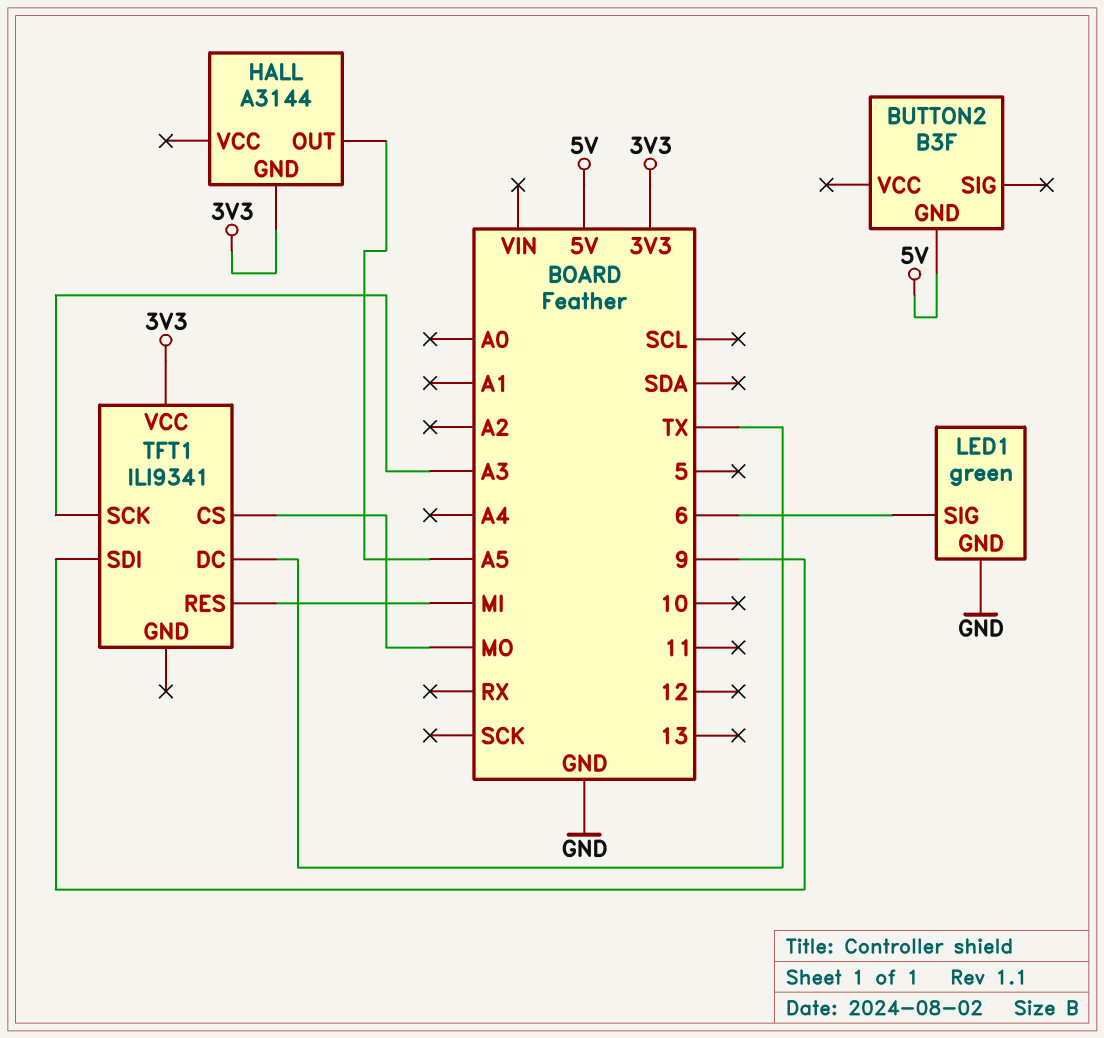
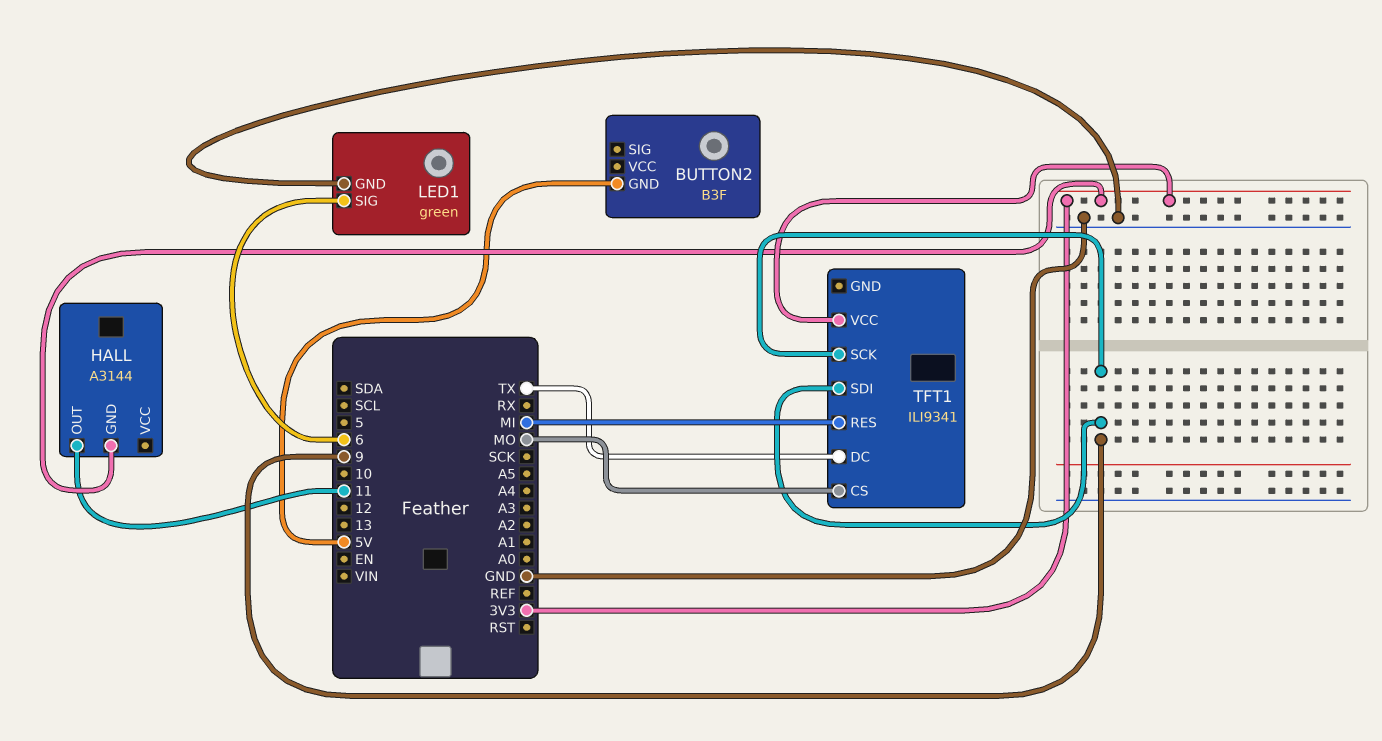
HALL pin OUT: A5 -> 11
TFT1 pin SCK: A3 -> 9

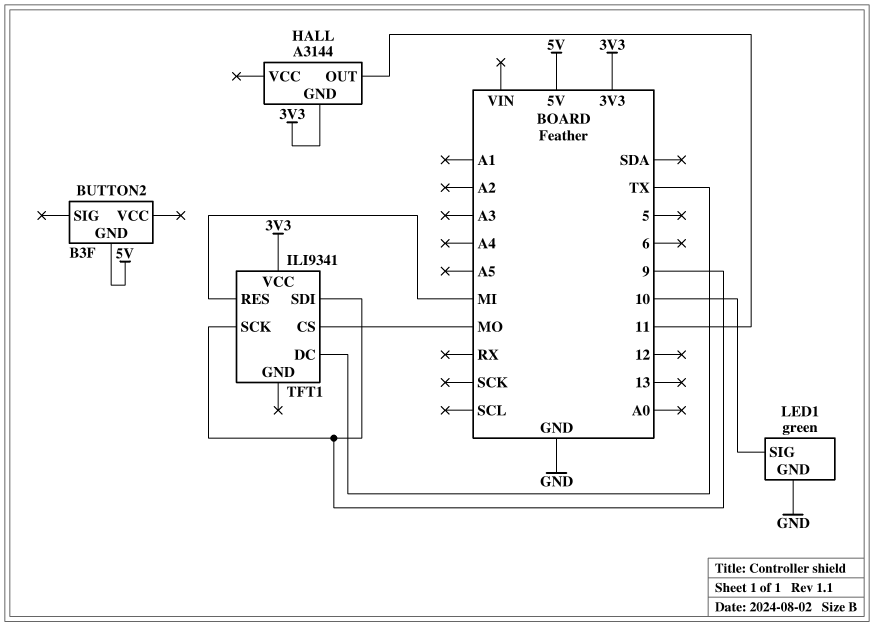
LED1 pin SIG: 6 -> 10

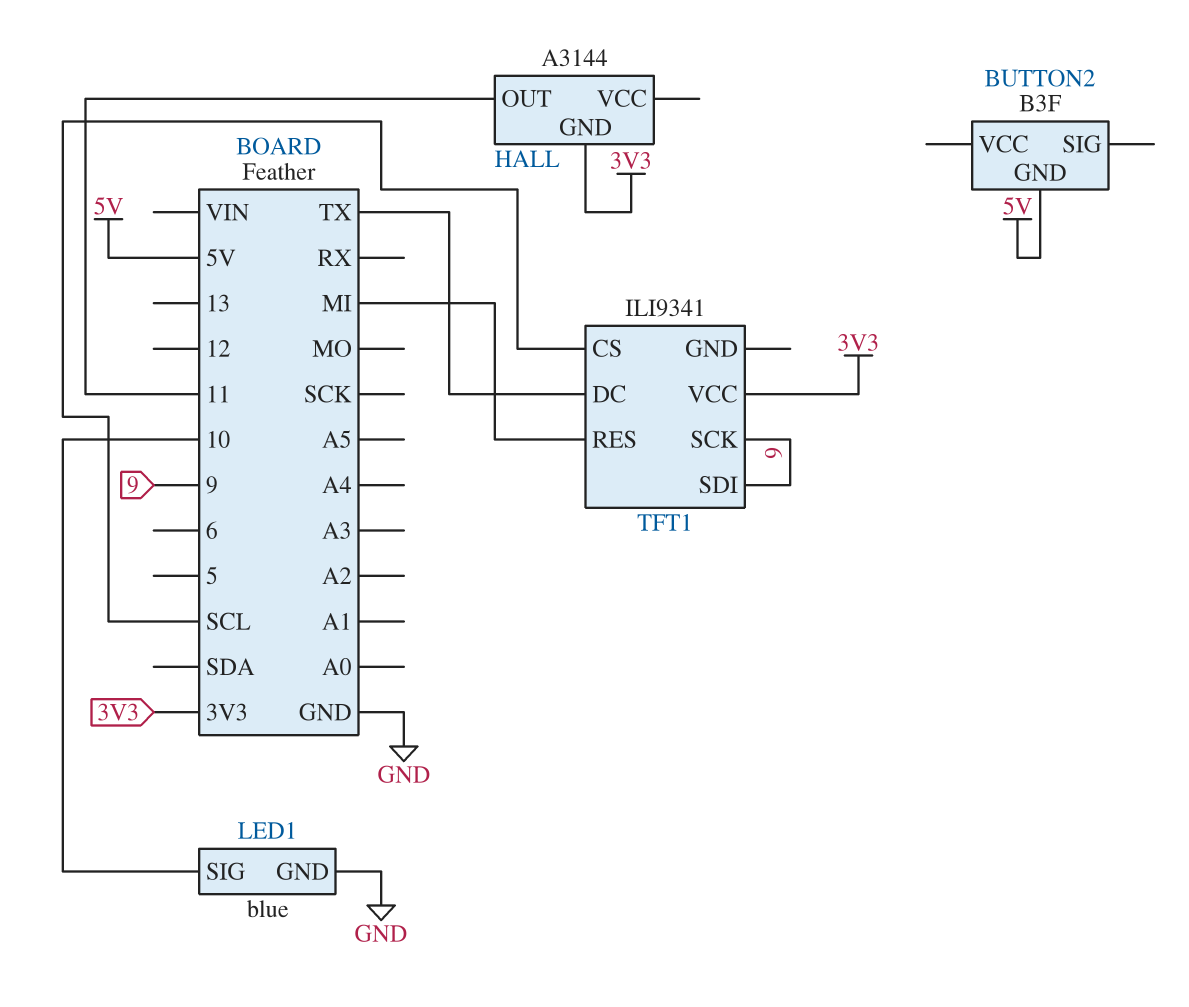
LED1: green -> blue
TFT1 pin CS: MO -> SCL

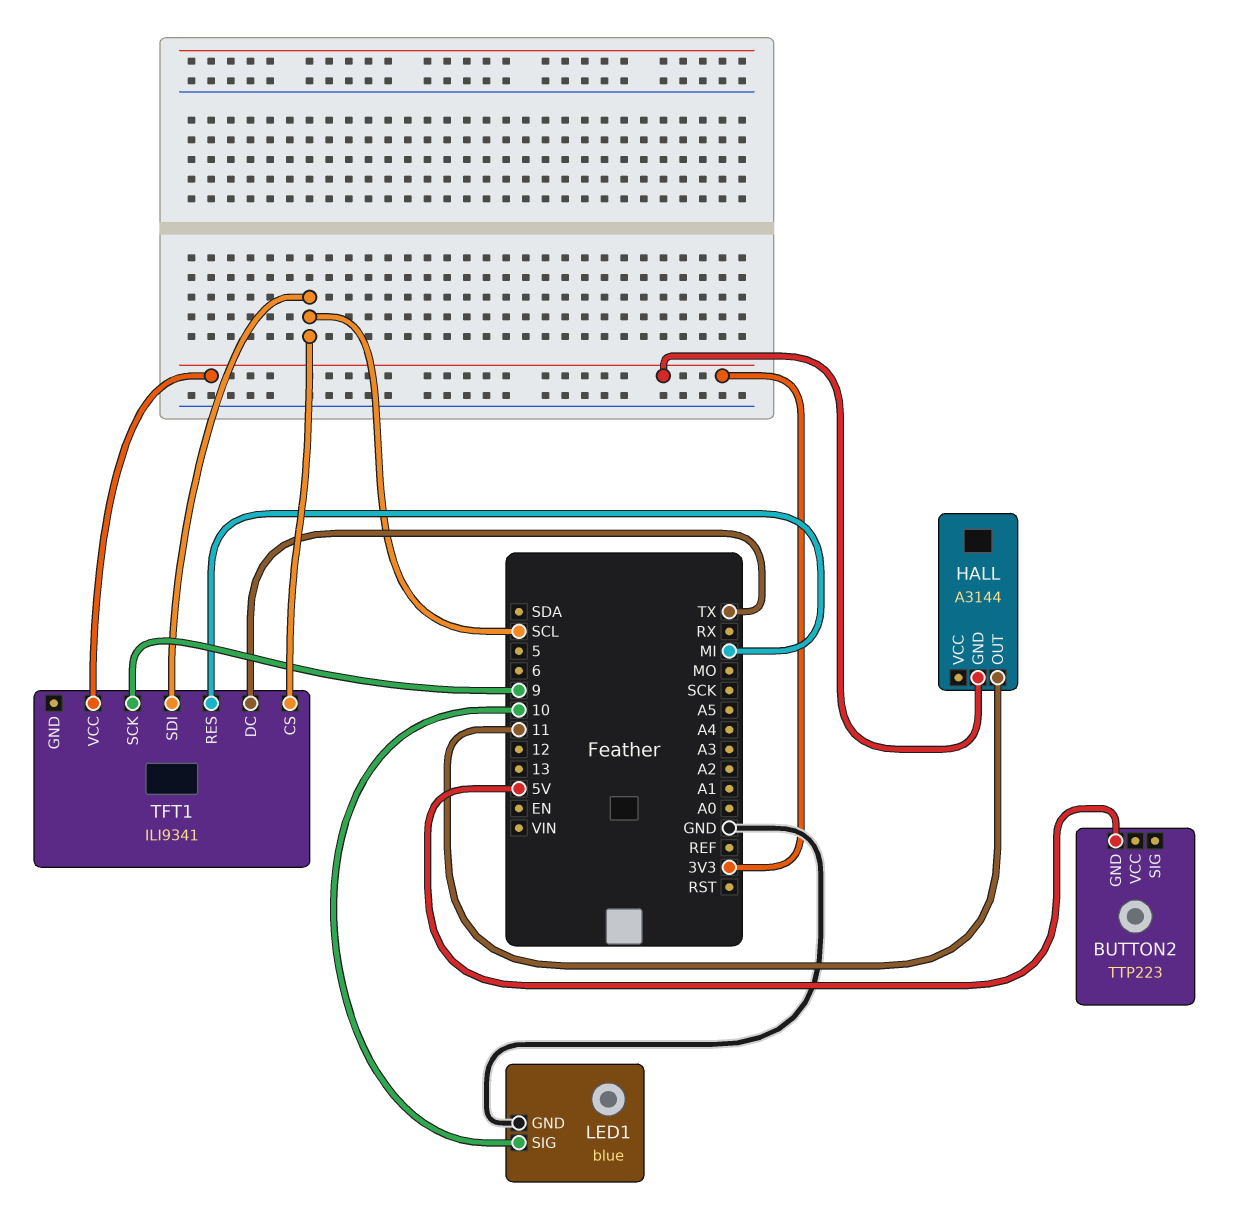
BUTTON2: B3F -> TTP223
TFT1 pin SDI: 9 -> SCL

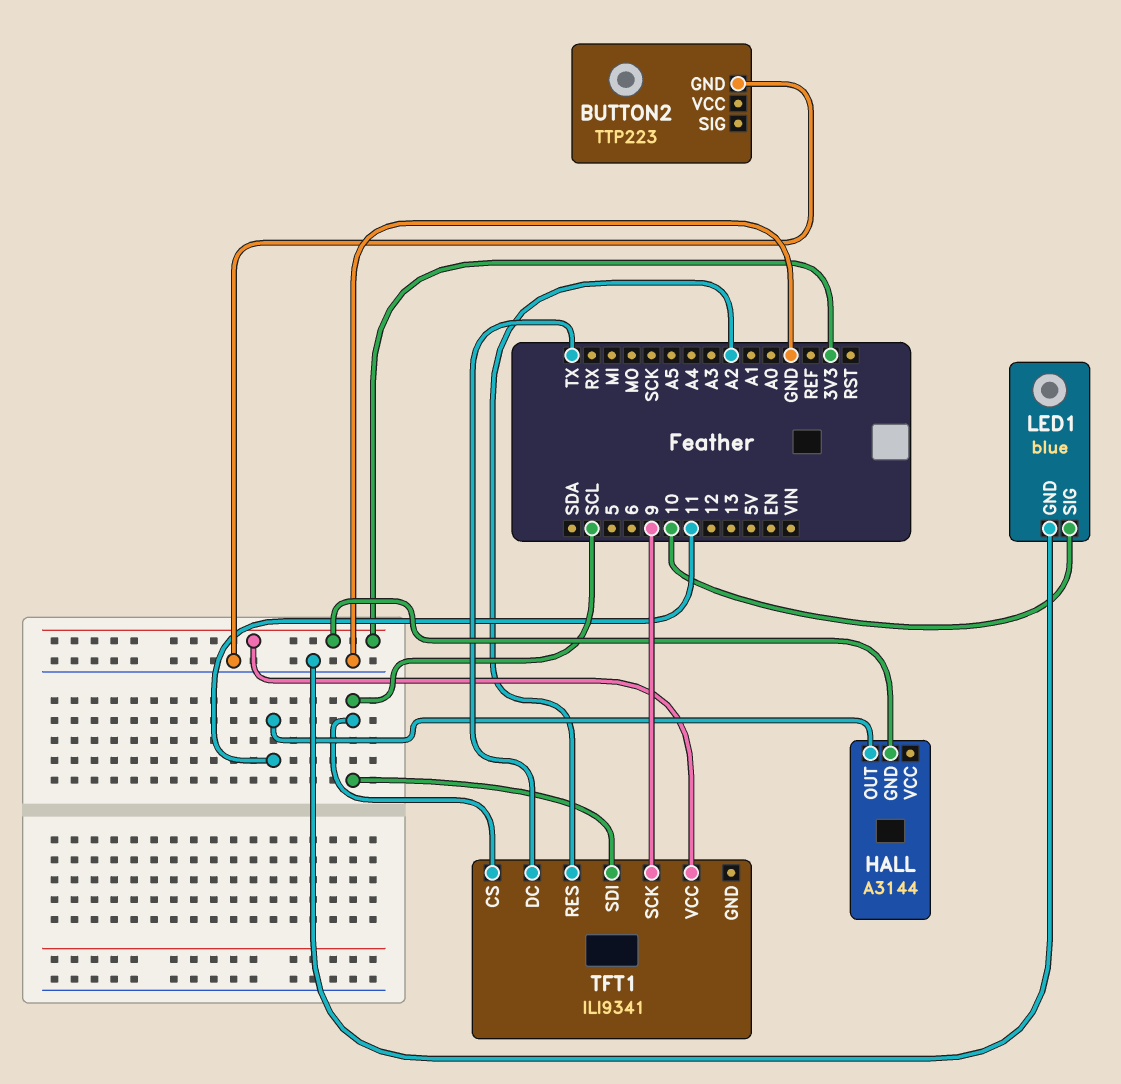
BUTTON2 pin GND: 5V -> GND
TFT1 pin RES: MI -> A2

